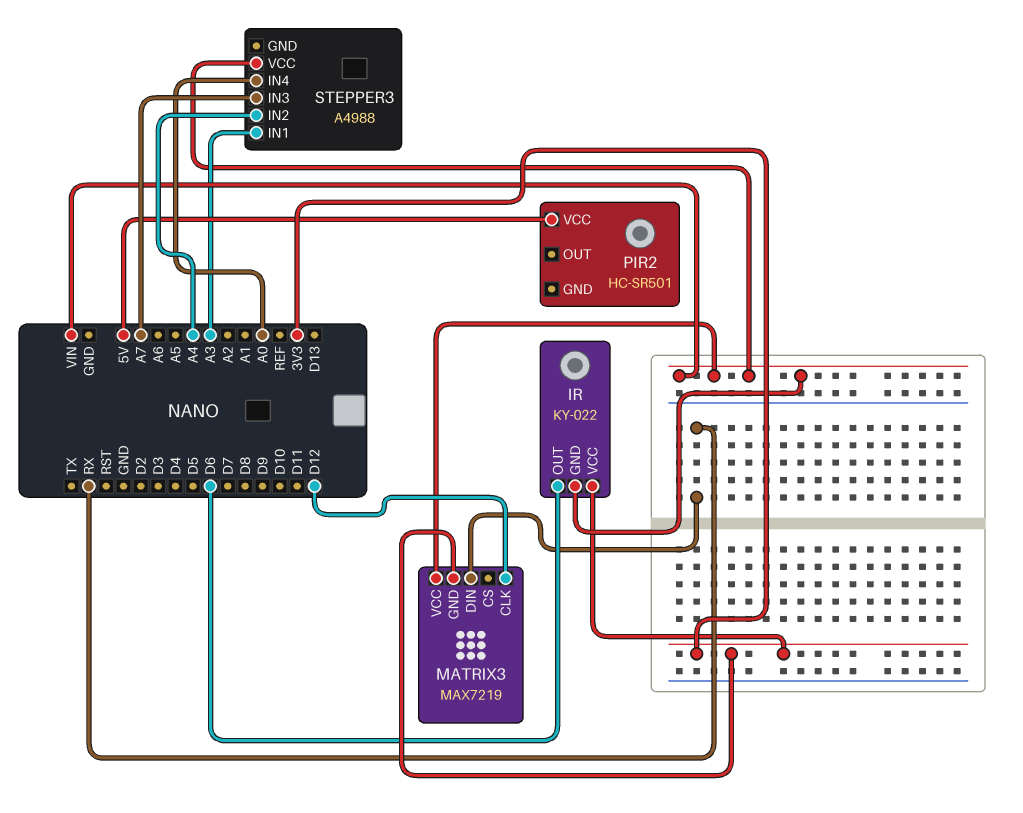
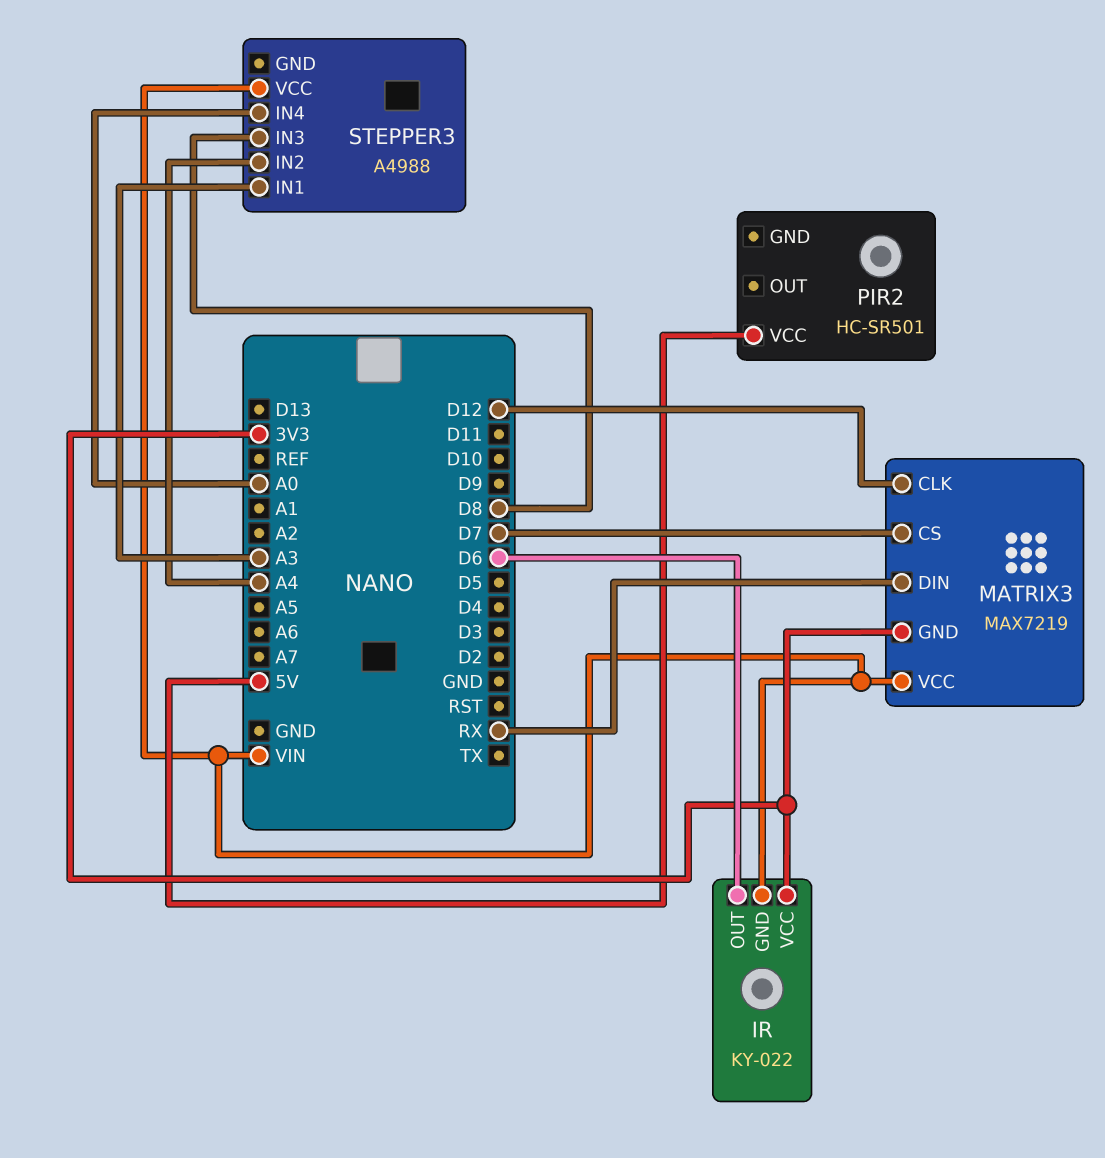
MATRIX3 pin CS: none -> D7
STEPPER3 pin IN3: A7 -> D8

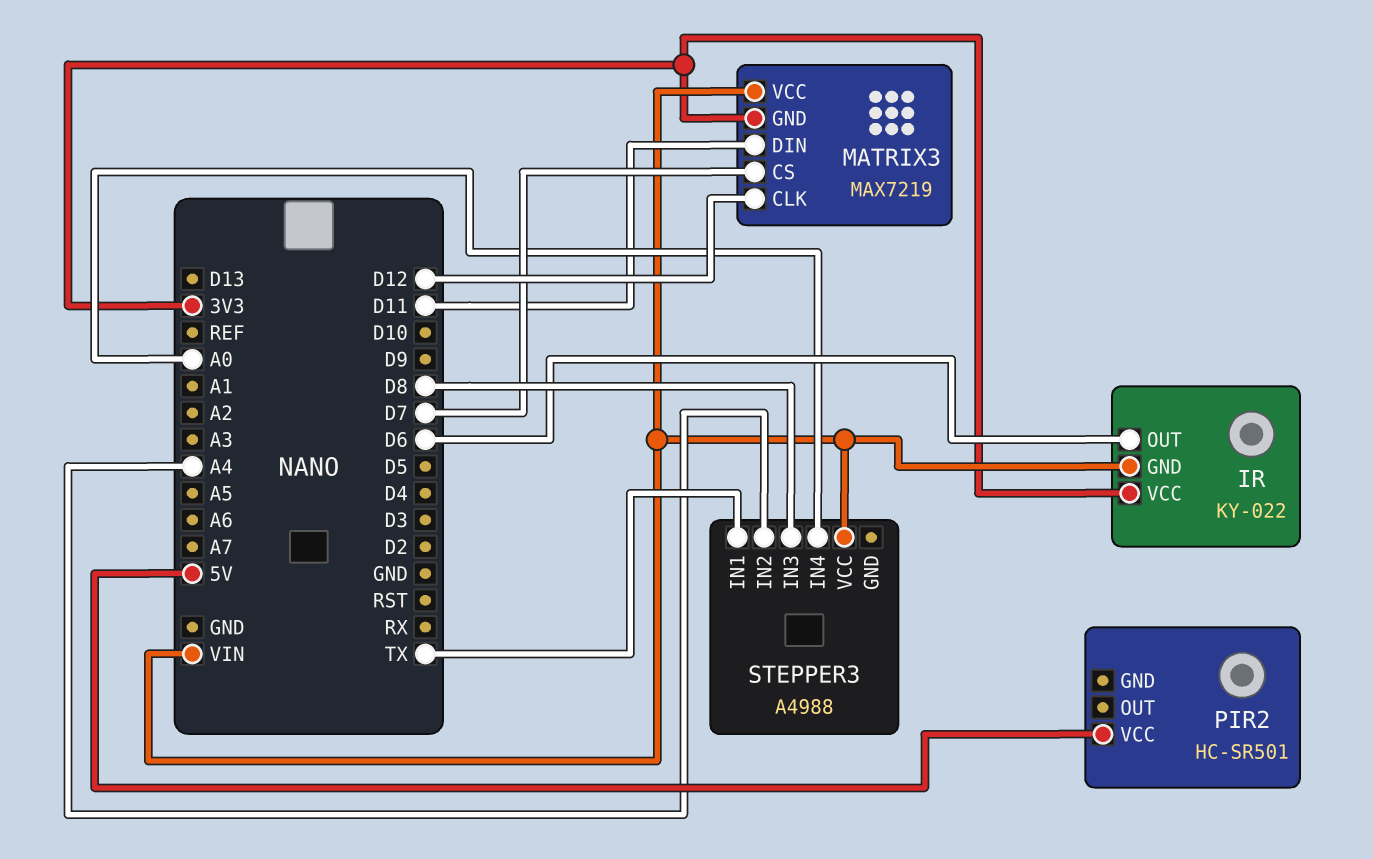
MATRIX3 pin DIN: RX -> D11
STEPPER3 pin IN1: A3 -> TX

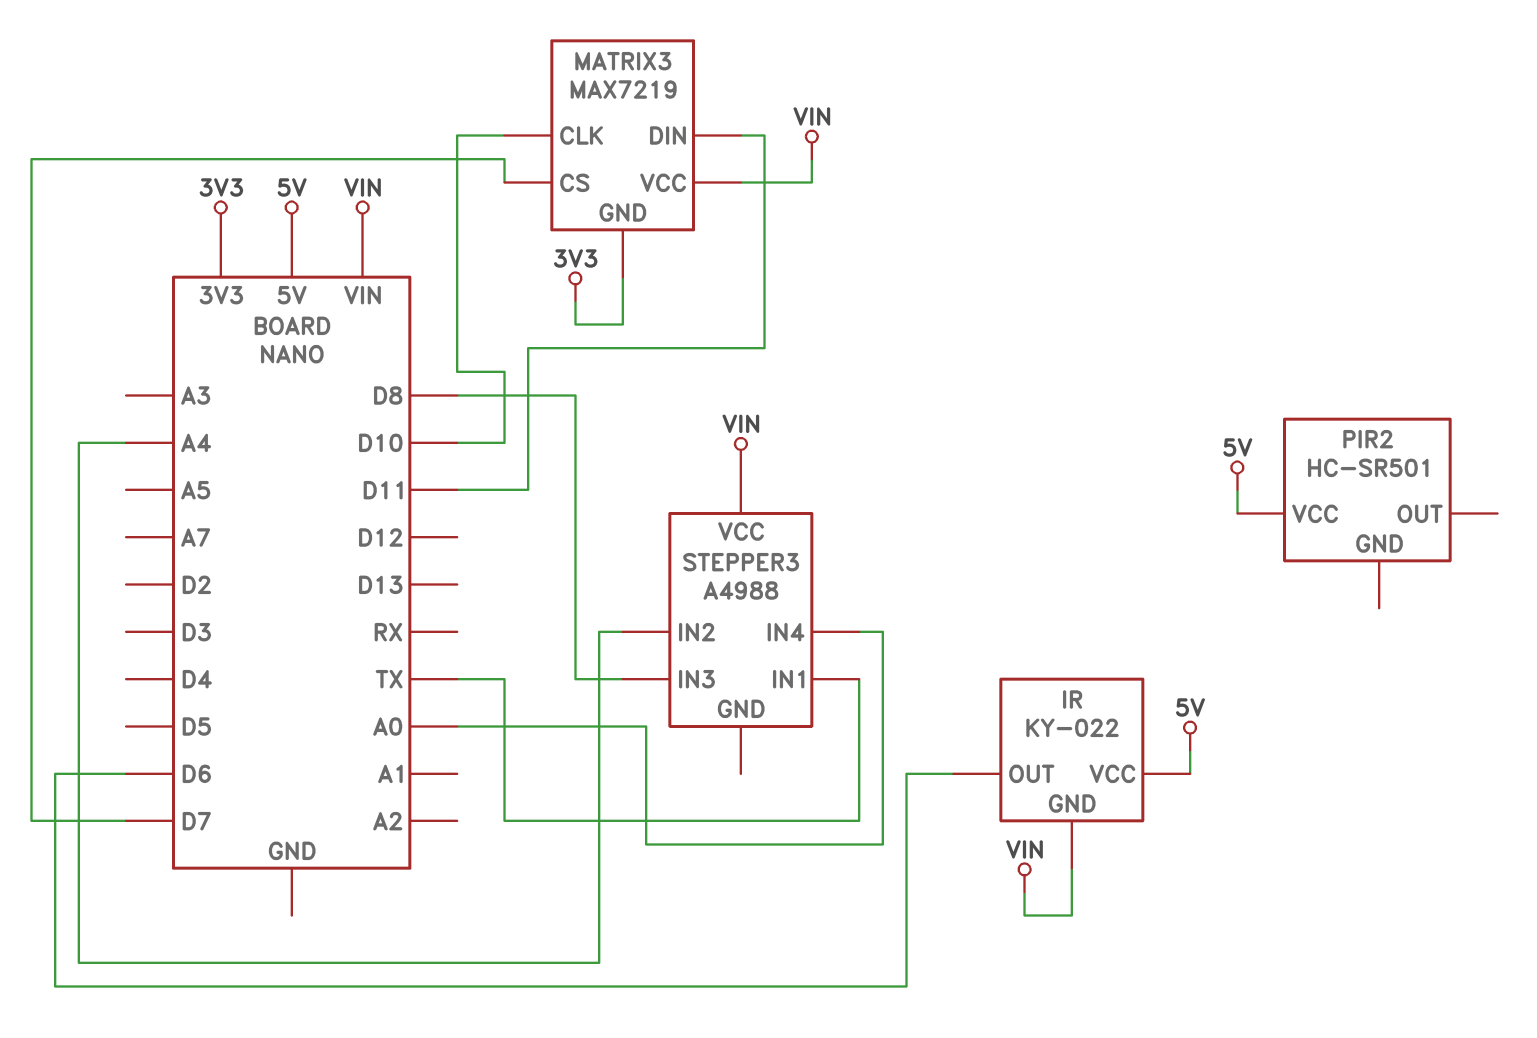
IR pin VCC: 3V3 -> 5V
MATRIX3 pin CLK: D12 -> D10

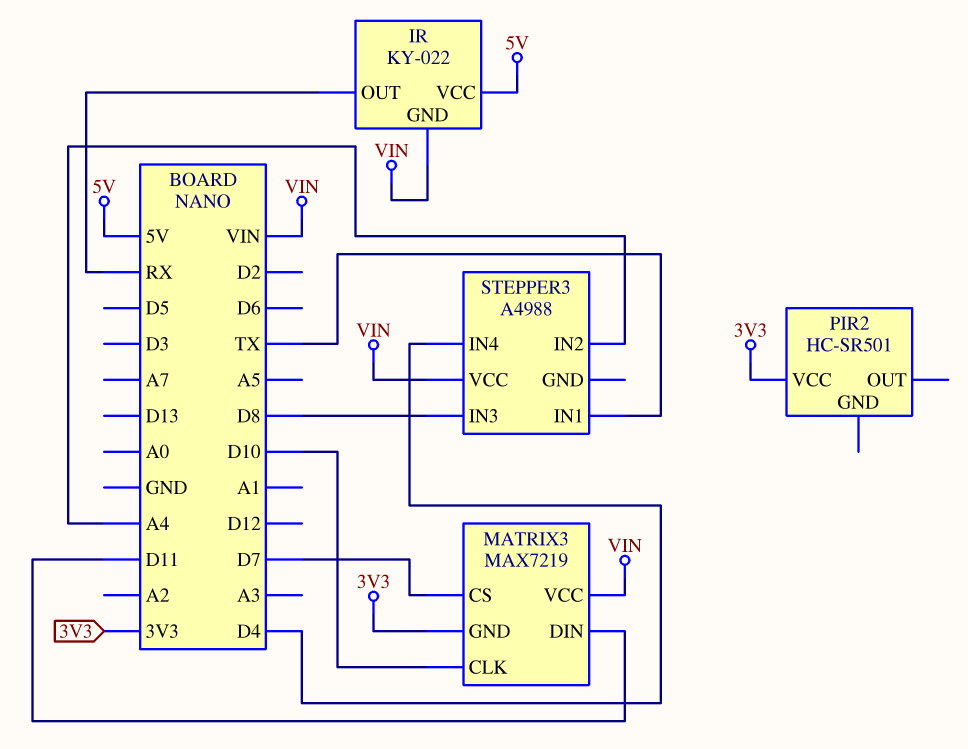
IR pin OUT: D6 -> RX
PIR2 pin VCC: 5V -> 3V3
STEPPER3 pin IN4: A0 -> D4

